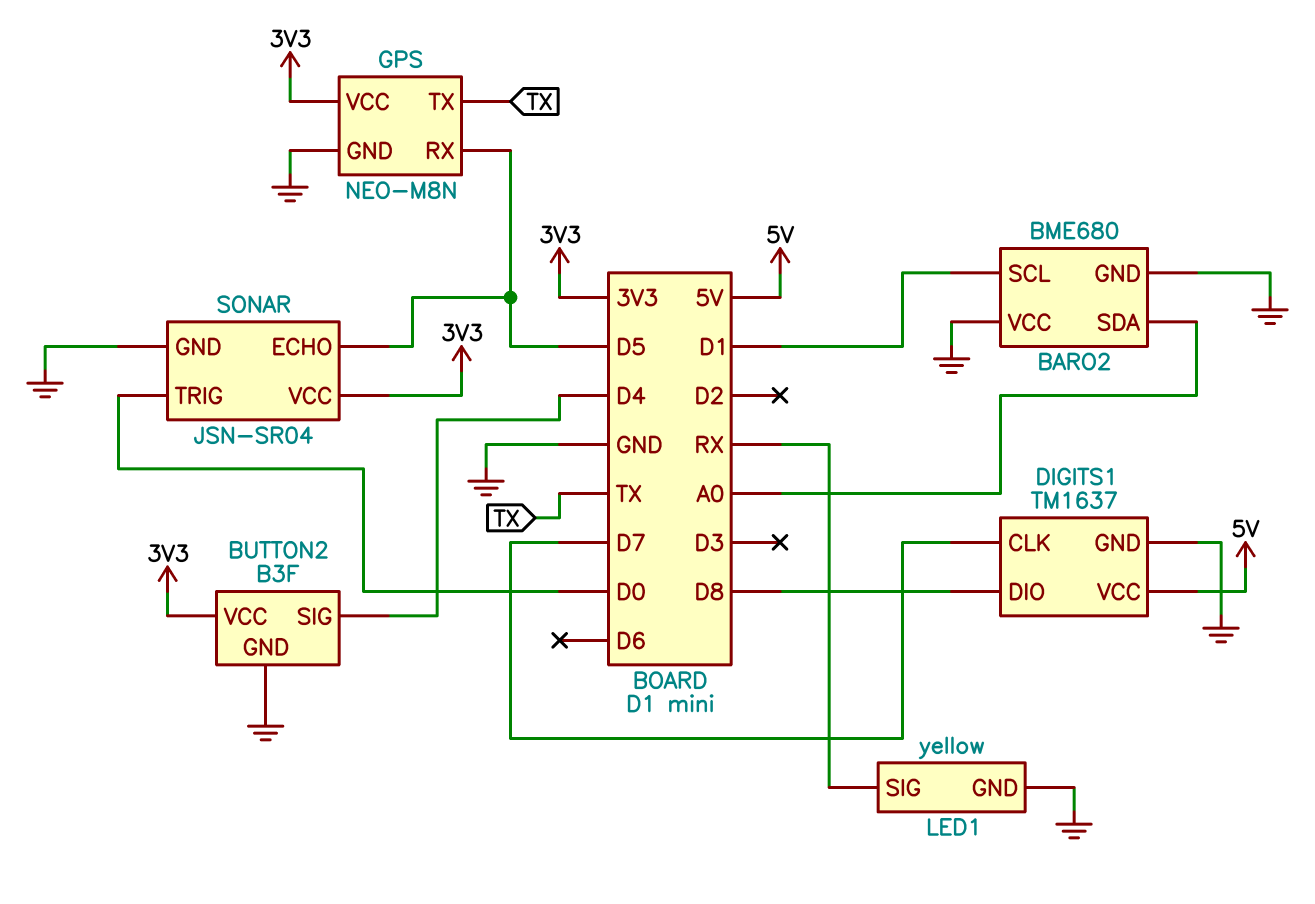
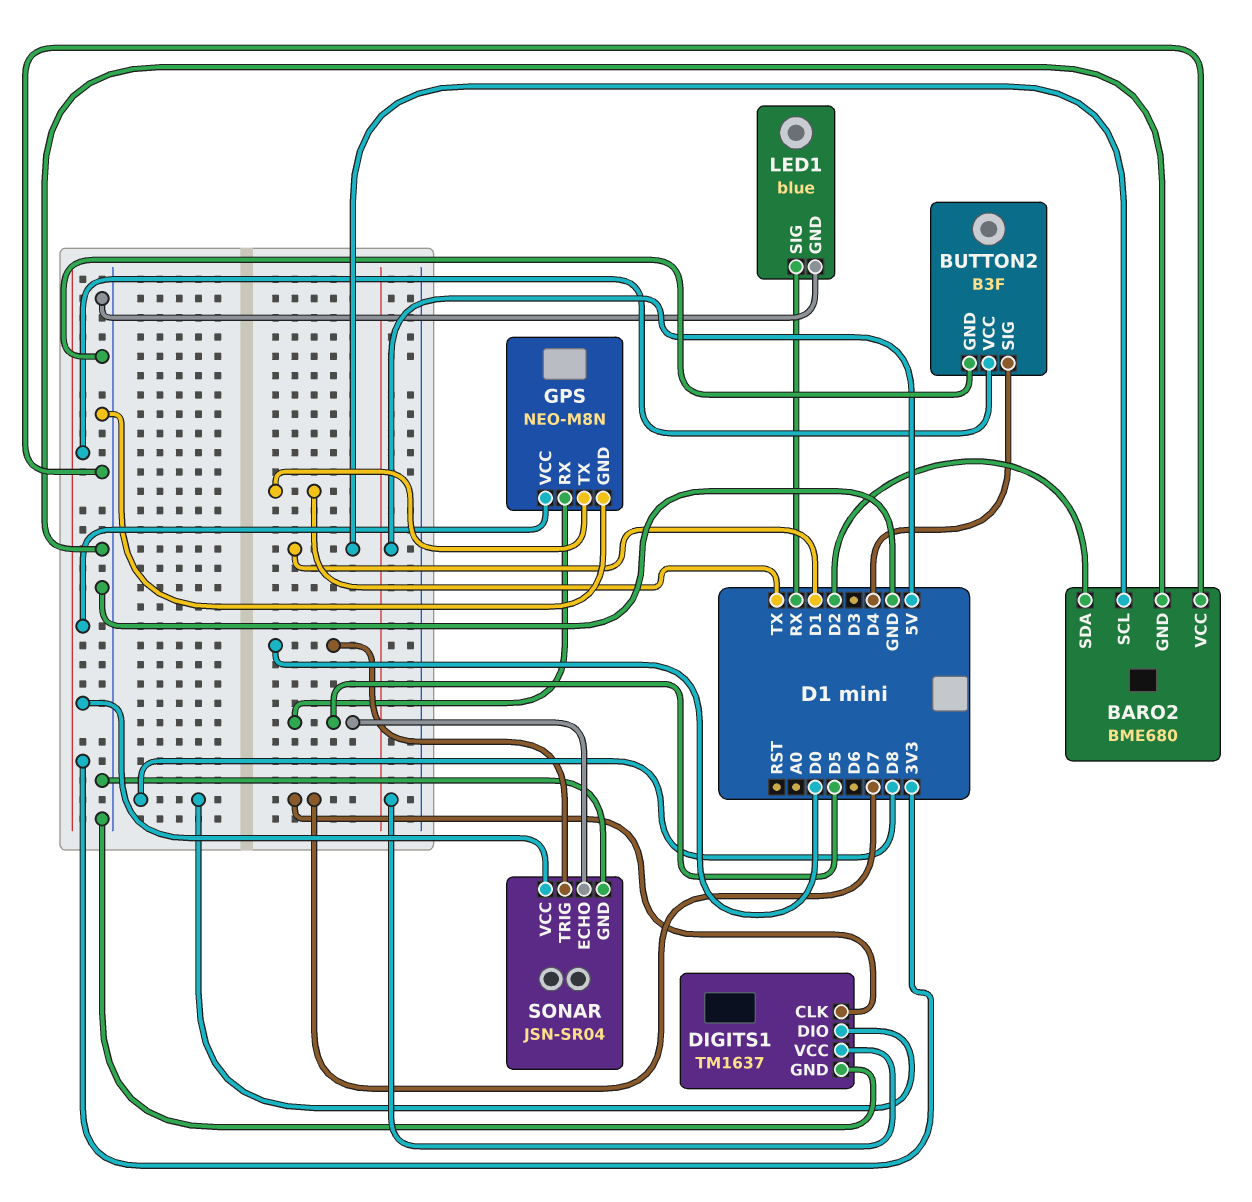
BARO2 pin SDA: A0 -> D2
LED1: yellow -> blue

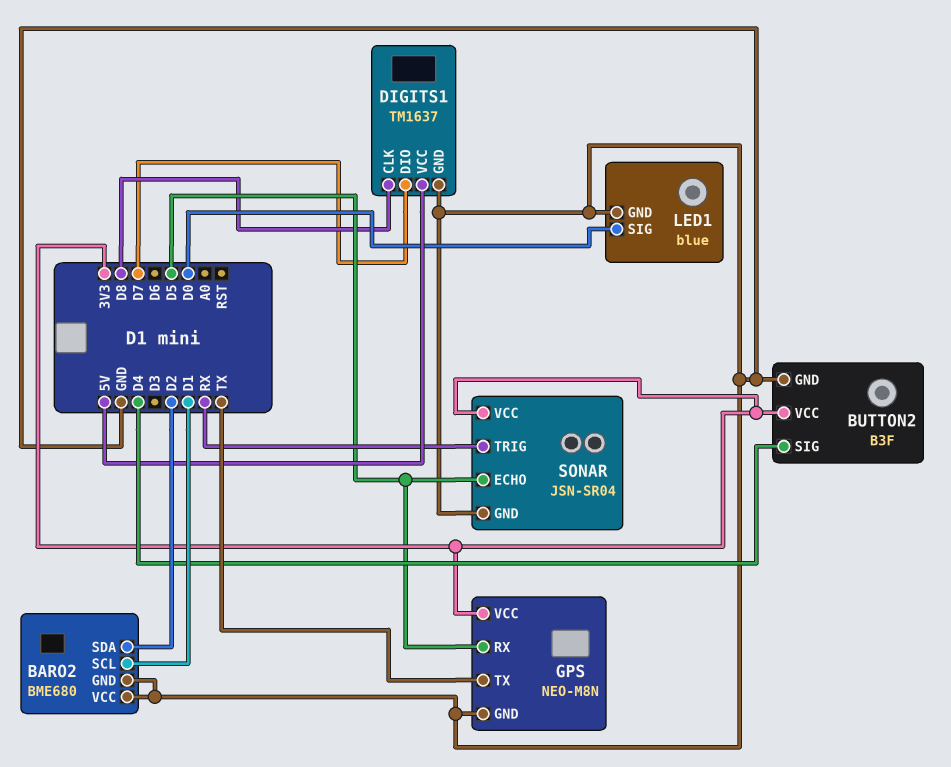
DIGITS1 pin CLK: D7 -> D8
DIGITS1 pin DIO: D8 -> D7
LED1 pin SIG: RX -> D0
SONAR pin TRIG: D0 -> RX

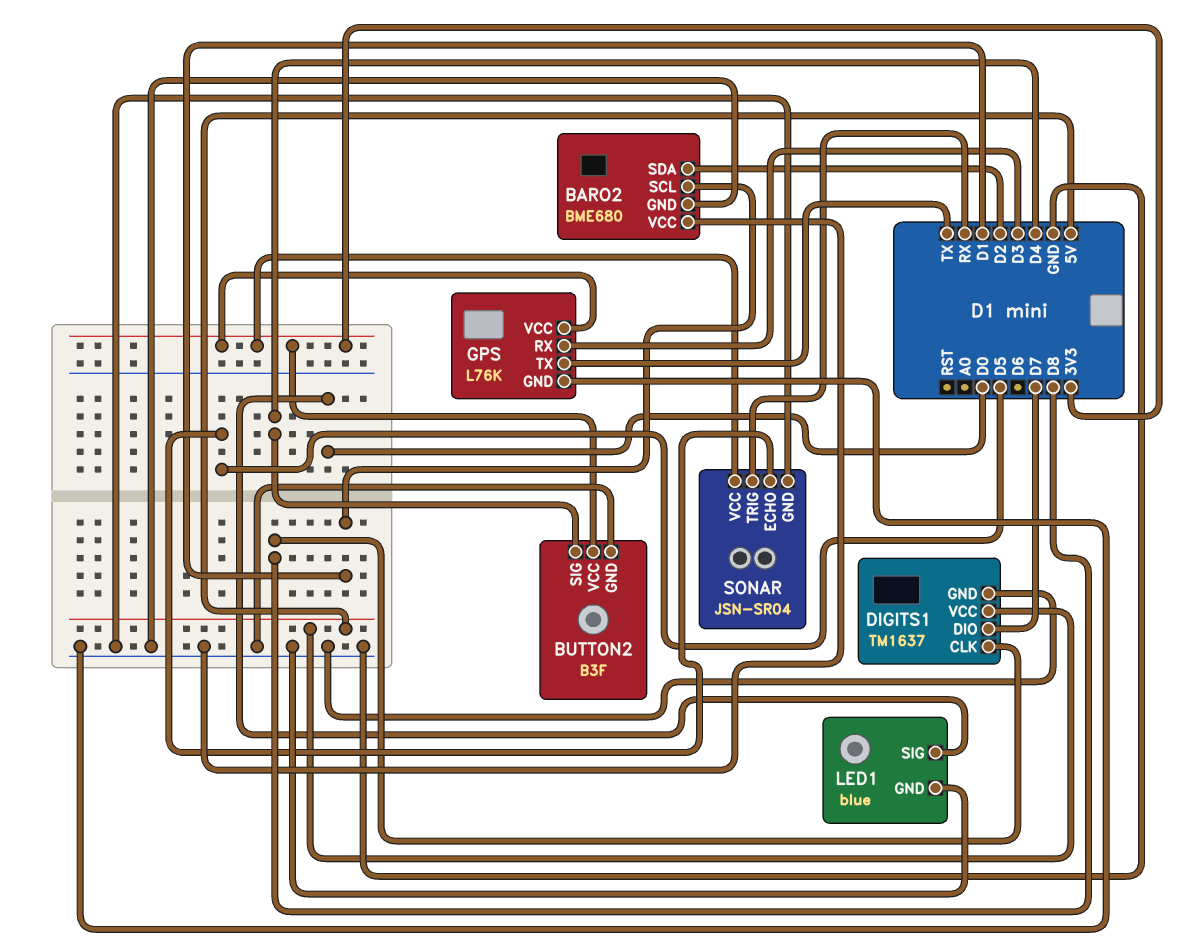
GPS: NEO-M8N -> L76K
GPS pin RX: D5 -> D3

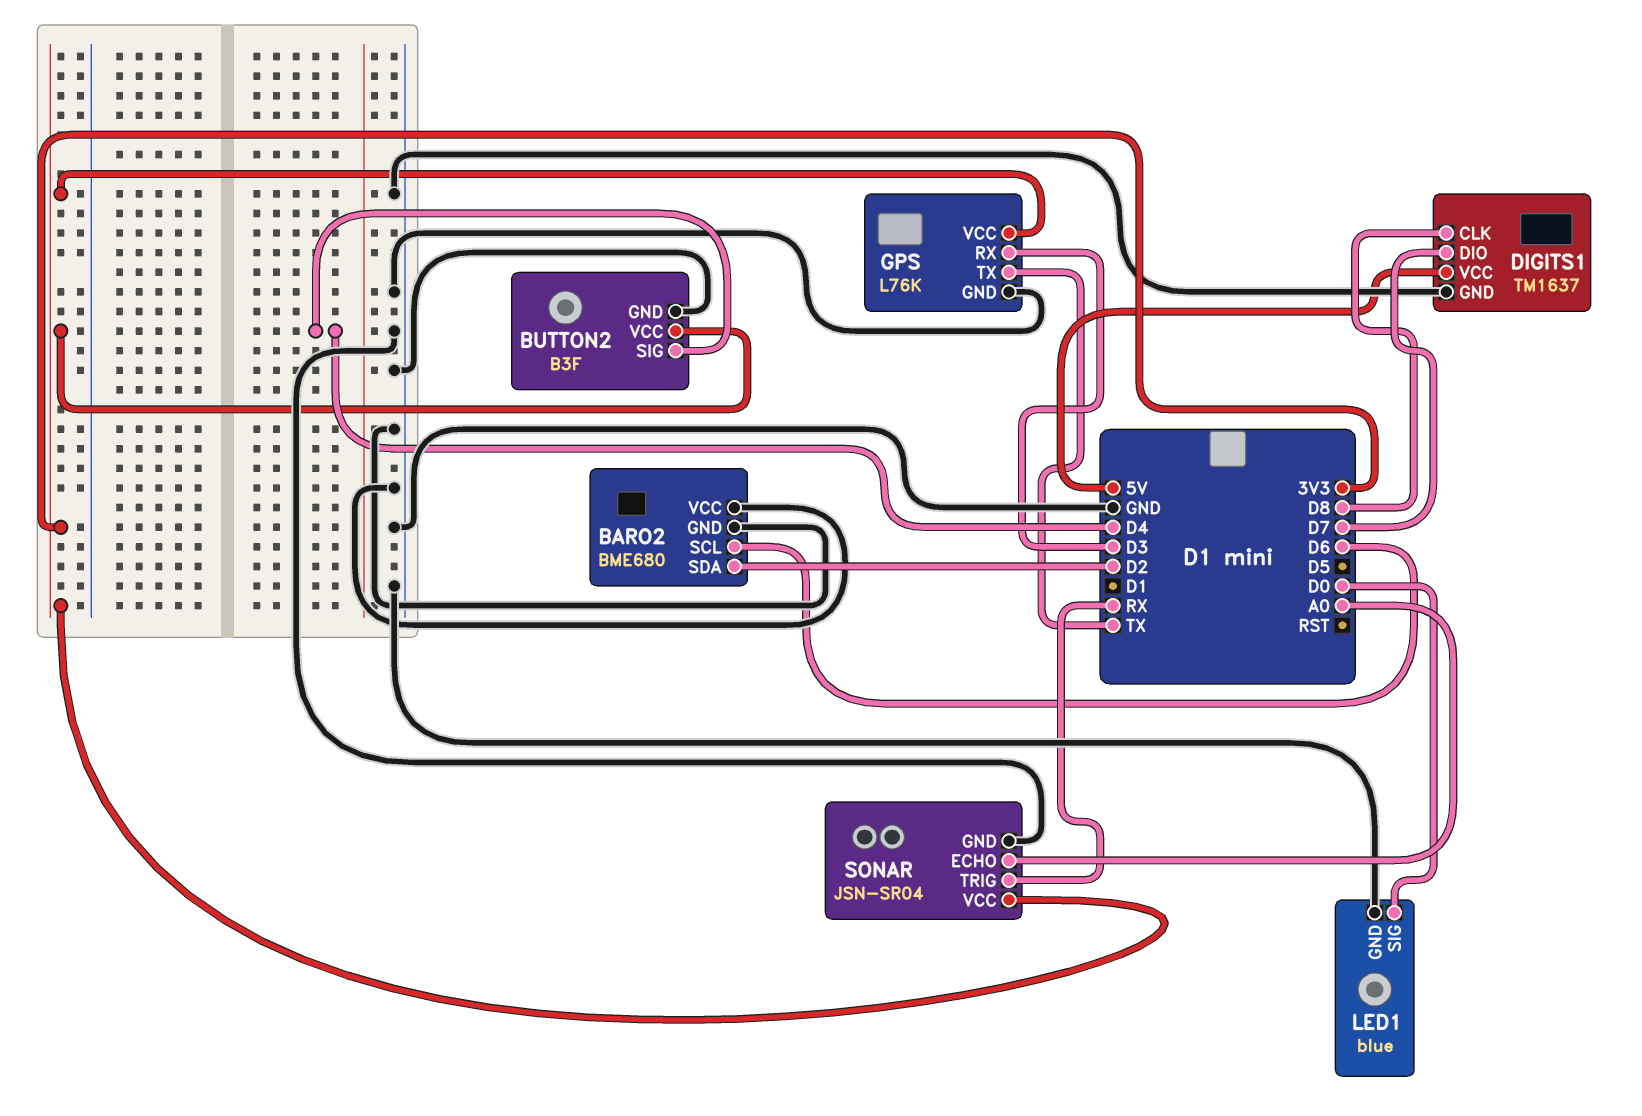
BARO2 pin SCL: D1 -> D6
SONAR pin ECHO: D5 -> A0

